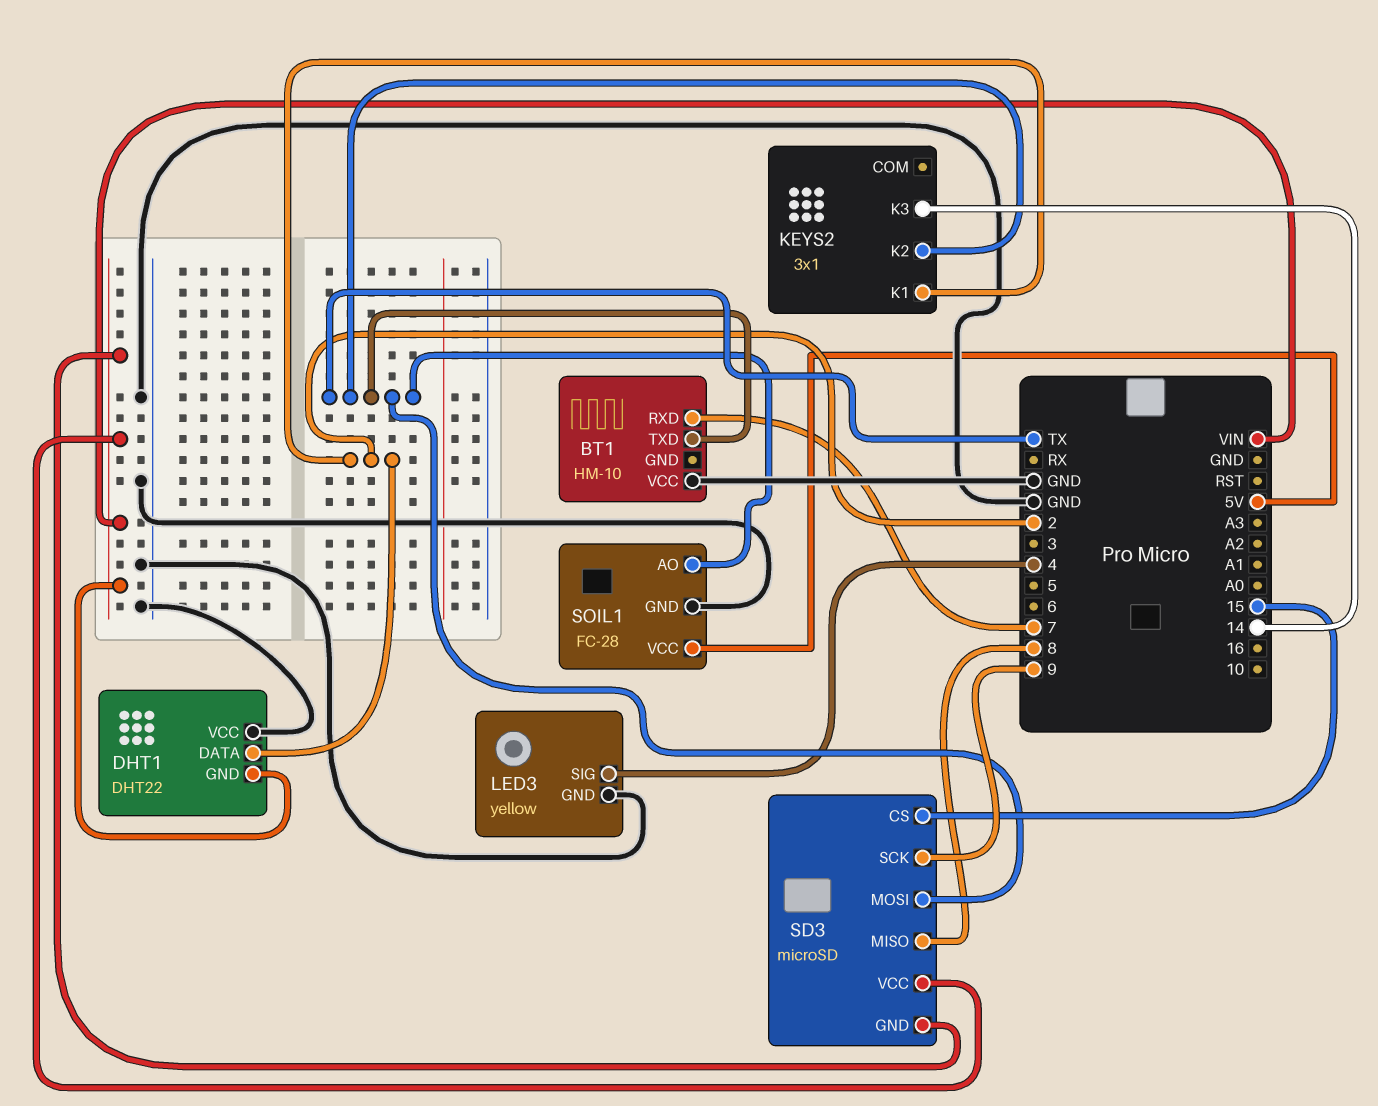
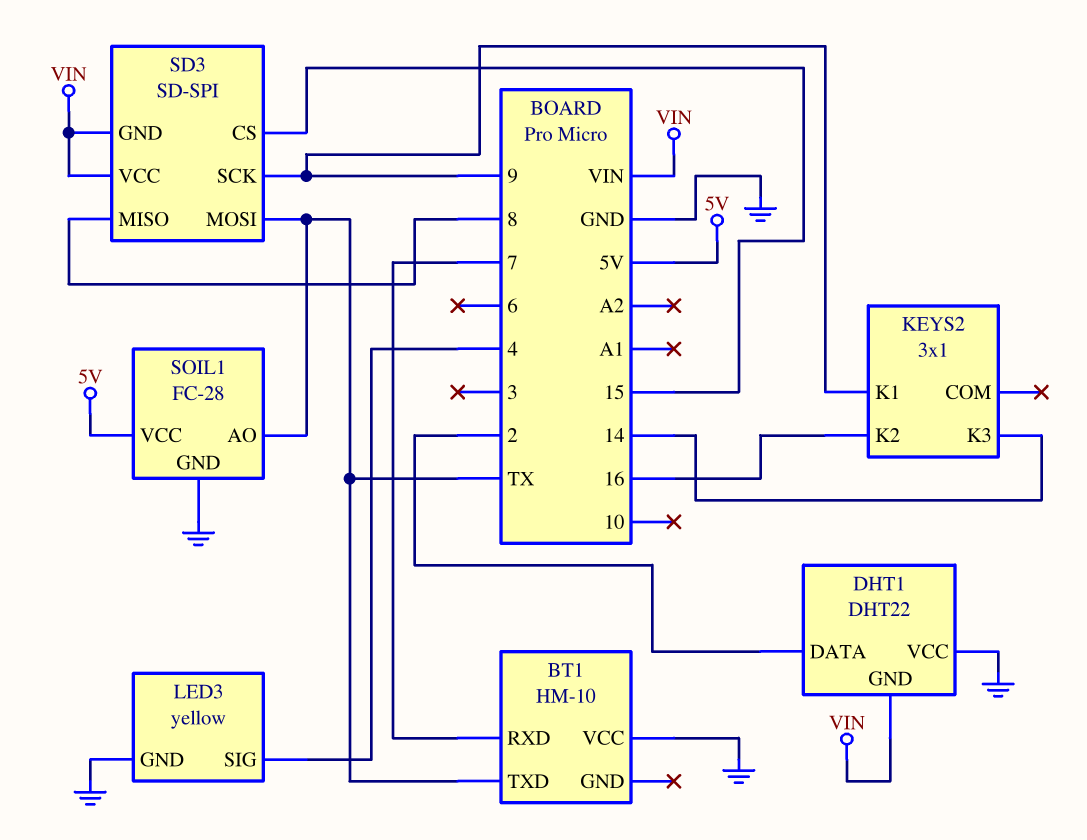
KEYS2 pin K1: 2 -> 9
KEYS2 pin K2: TX -> 16
SD3: microSD -> SD-SPI

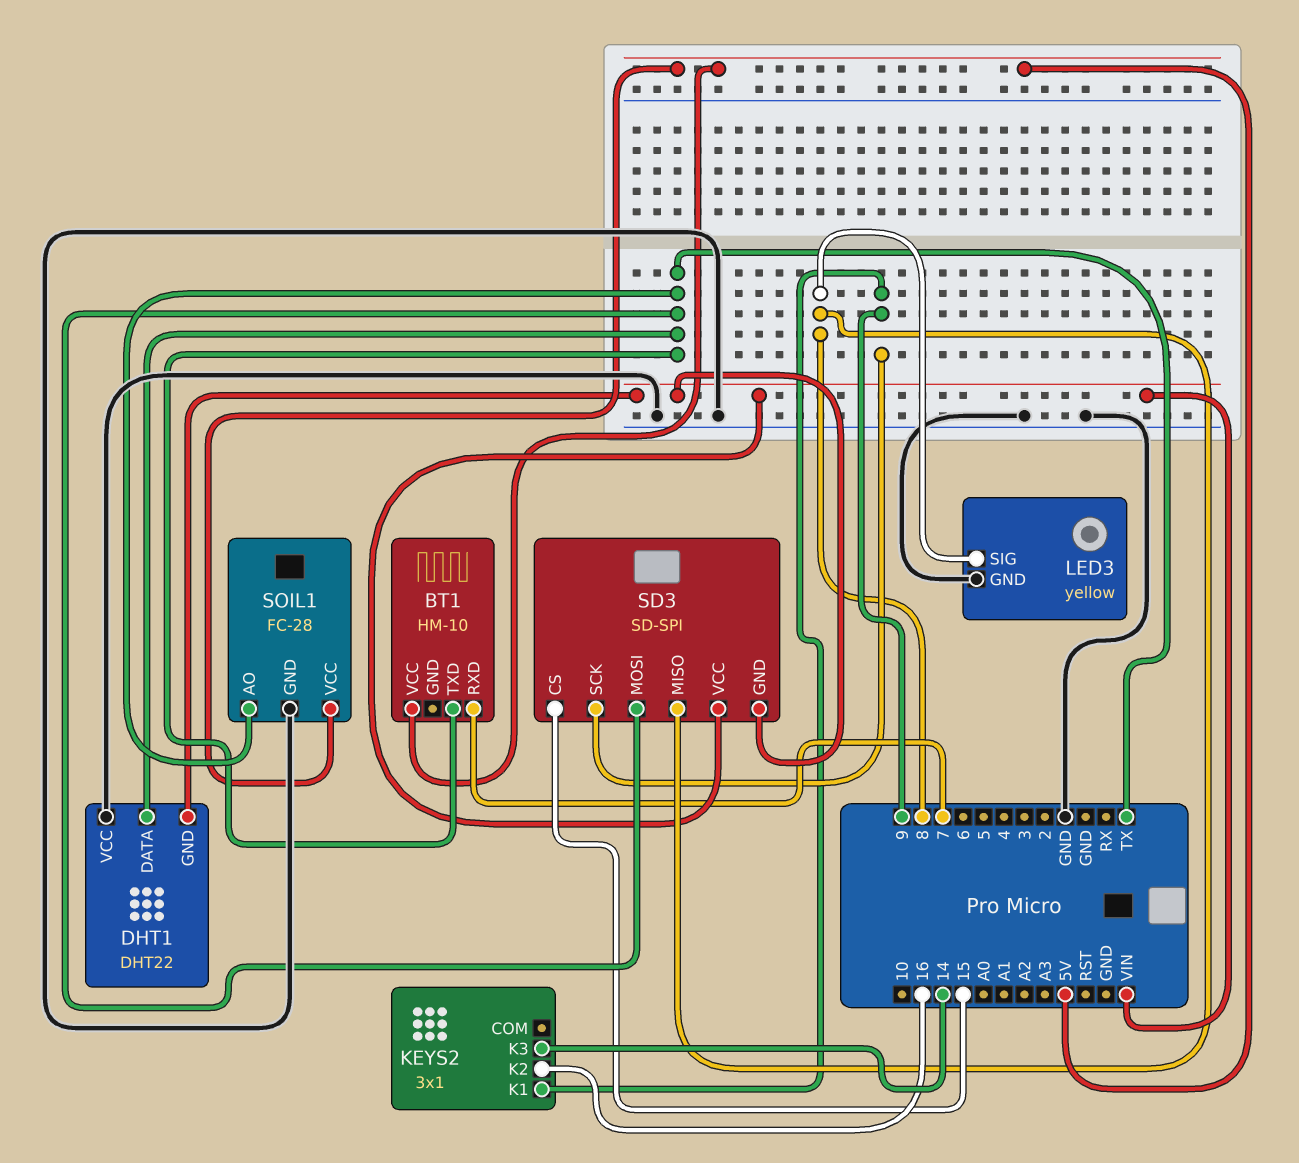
BT1 pin VCC: GND -> 5V
DHT1 pin DATA: 2 -> TX
LED3 pin SIG: 4 -> 8

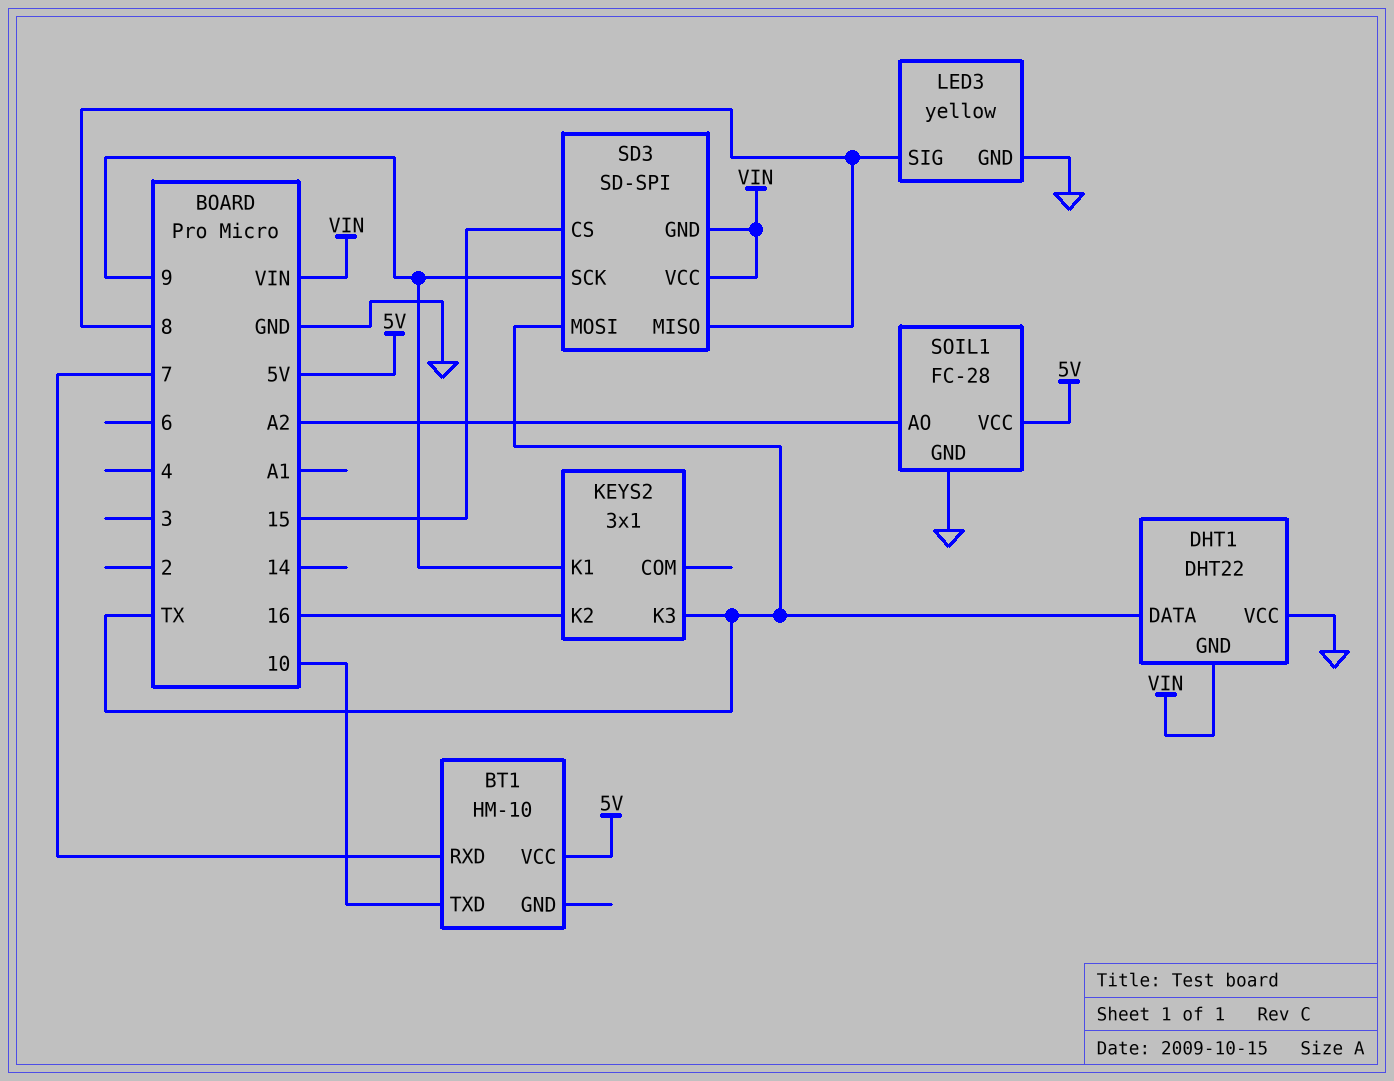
BT1 pin TXD: TX -> 10
KEYS2 pin K3: 14 -> TX
SOIL1 pin AO: TX -> A2

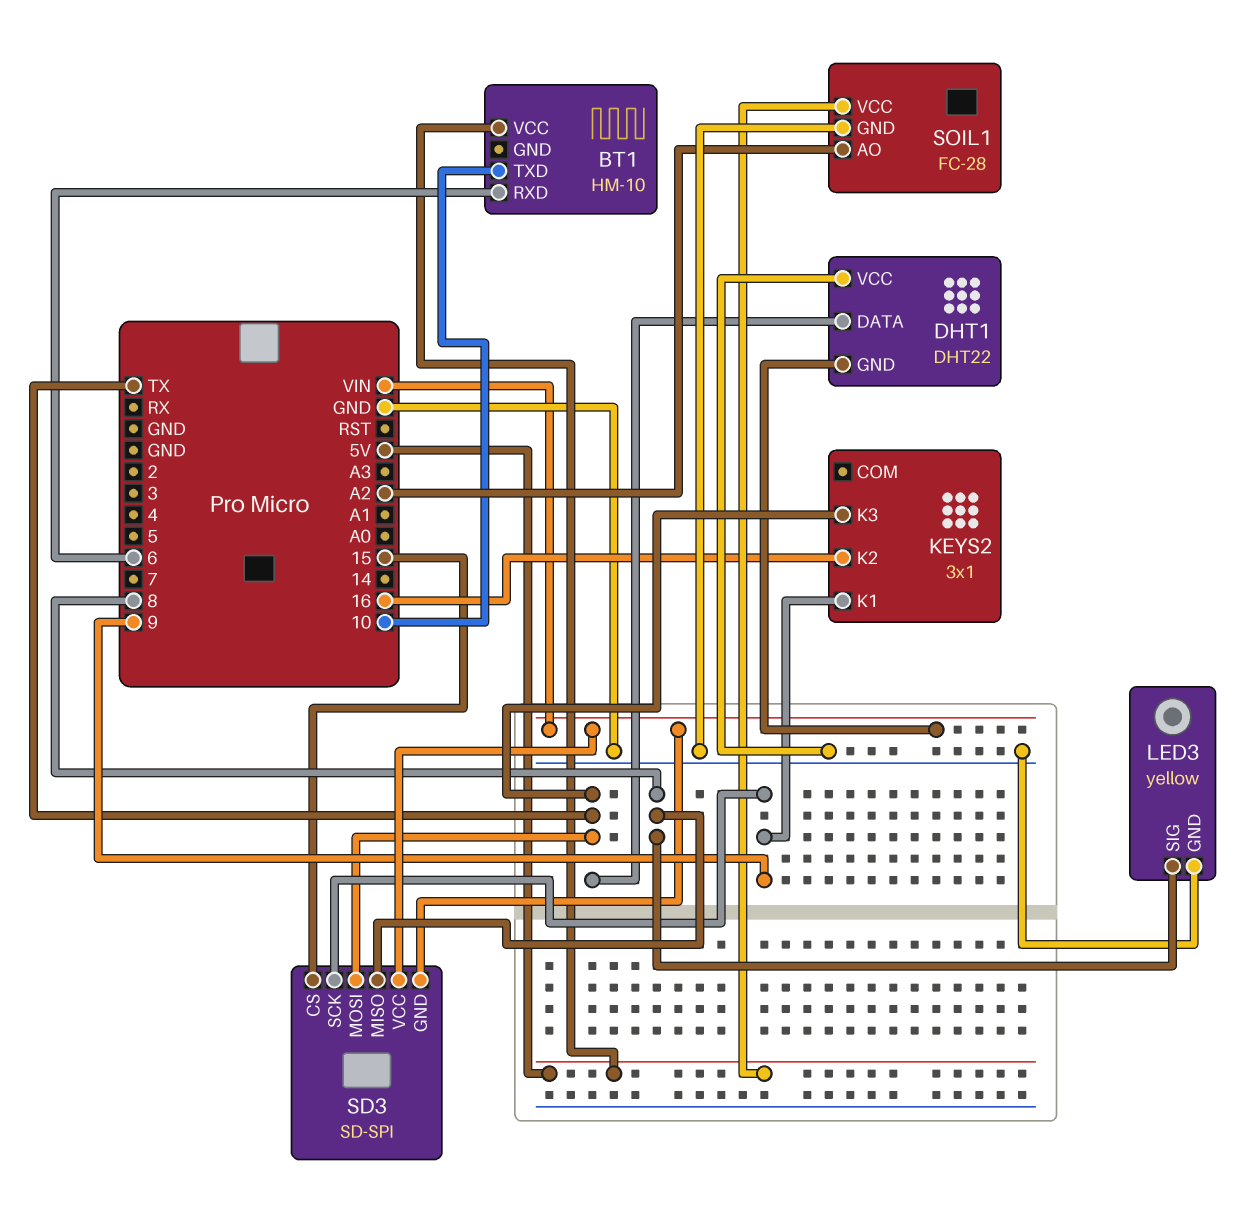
BT1 pin RXD: 7 -> 6

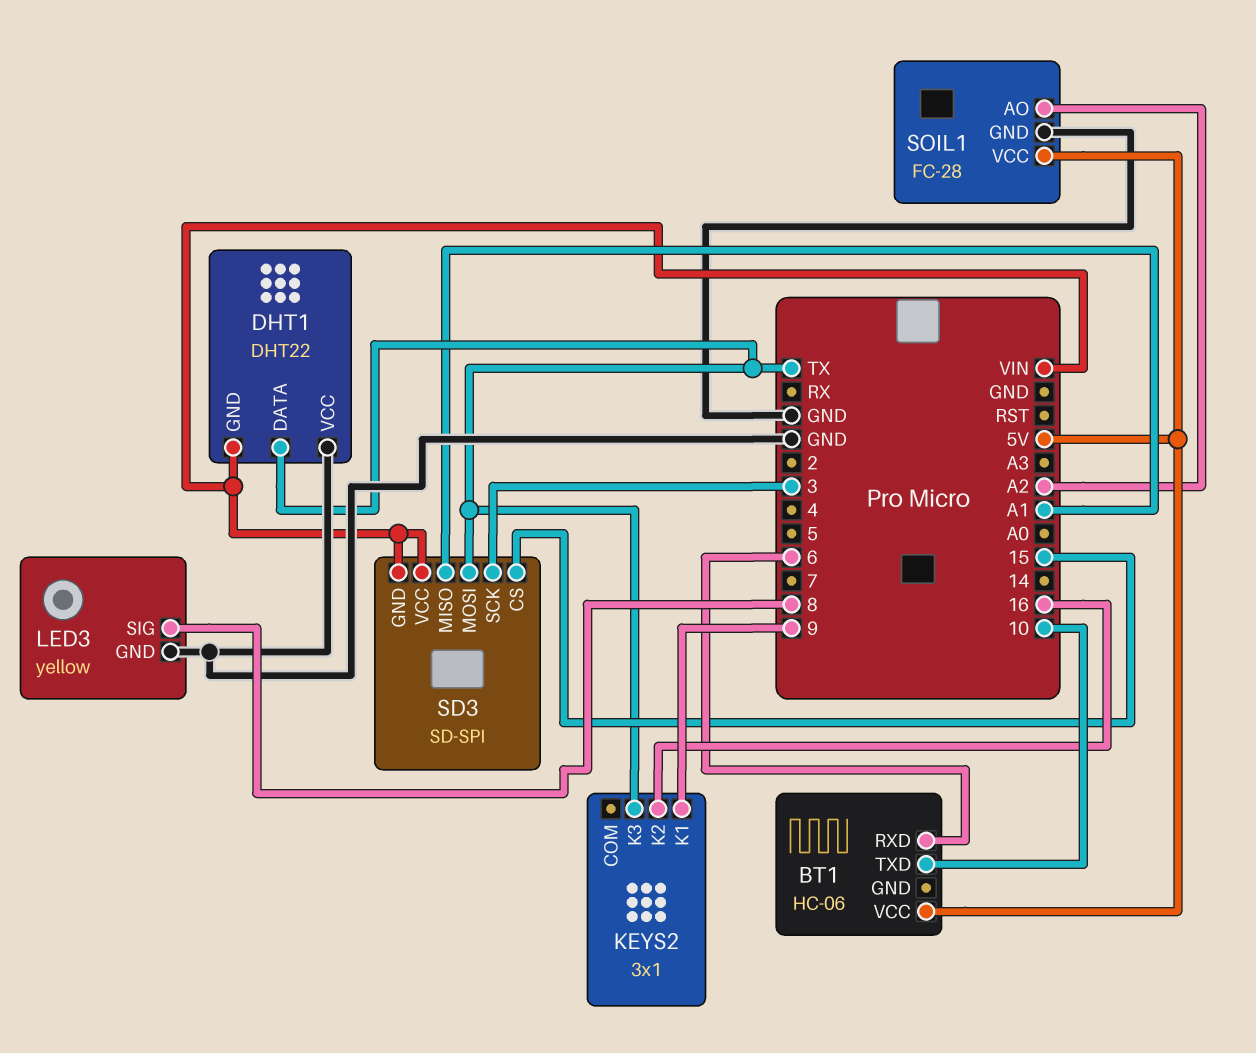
BT1: HM-10 -> HC-06
SD3 pin MISO: 8 -> A1
SD3 pin SCK: 9 -> 3

